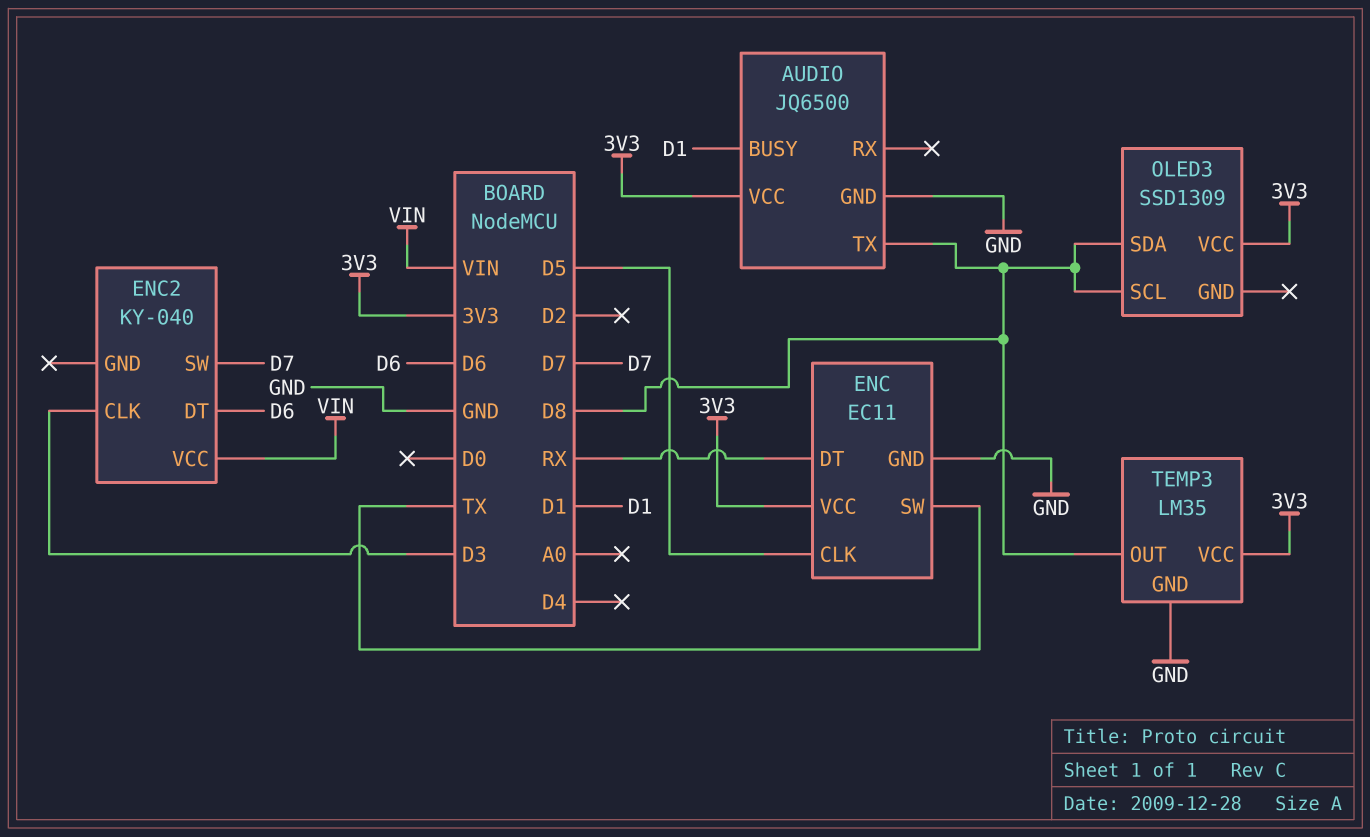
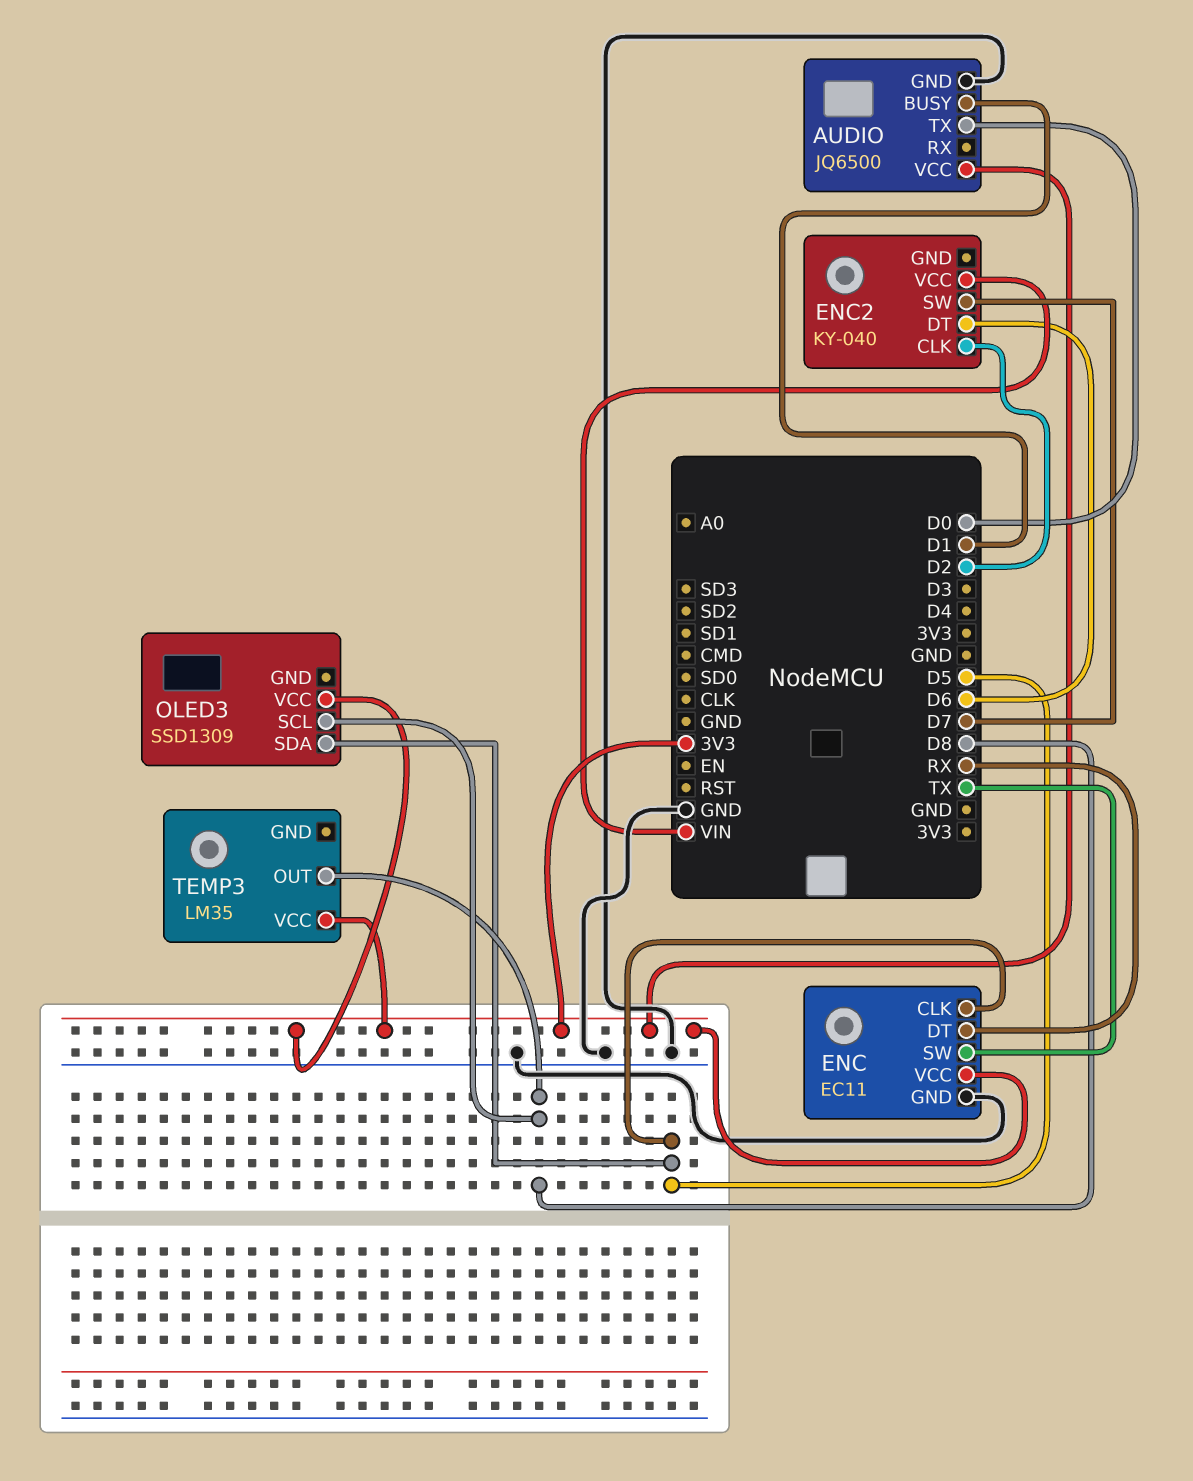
AUDIO pin TX: D8 -> D0
ENC2 pin CLK: D3 -> D2
OLED3 pin SDA: D8 -> D5
TEMP3 pin GND: GND -> none

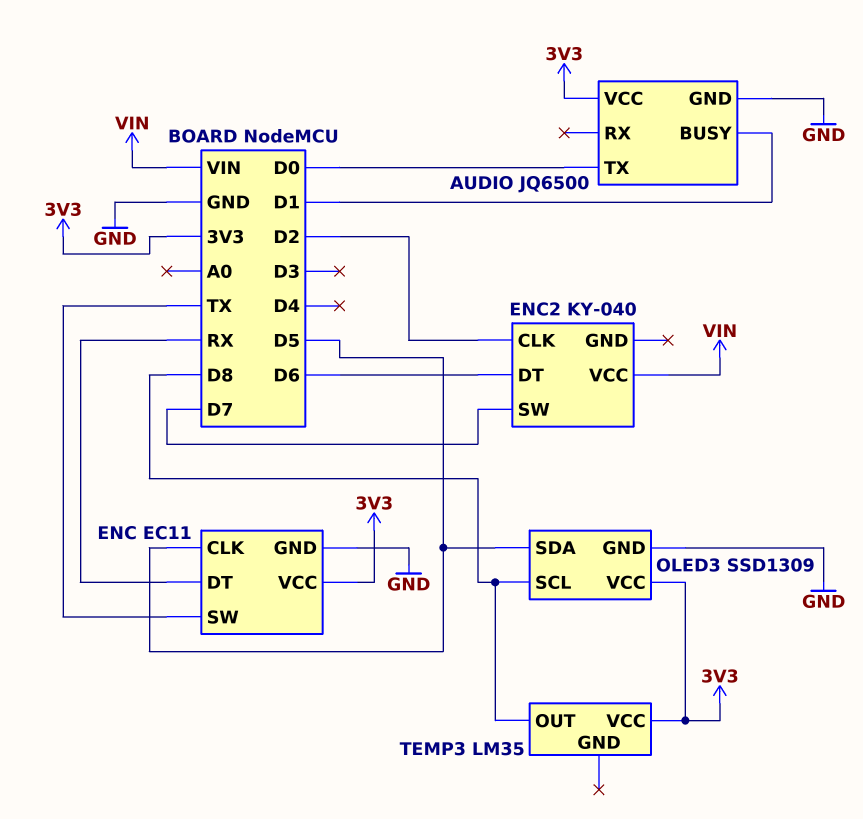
OLED3 pin GND: none -> GND

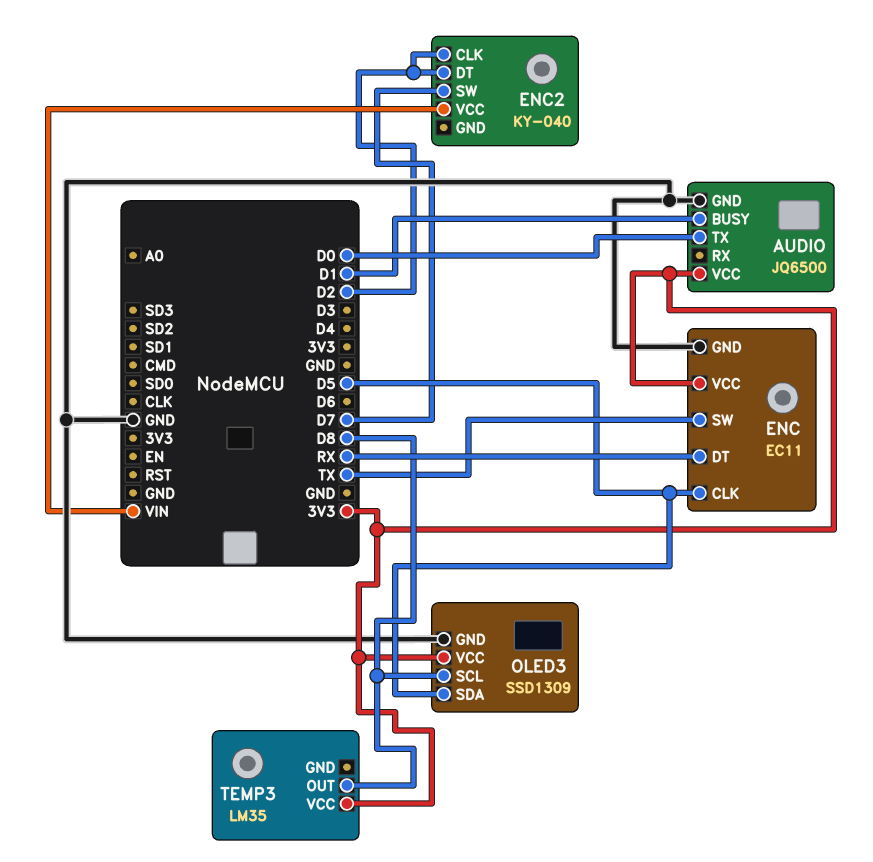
ENC2 pin DT: D6 -> D2

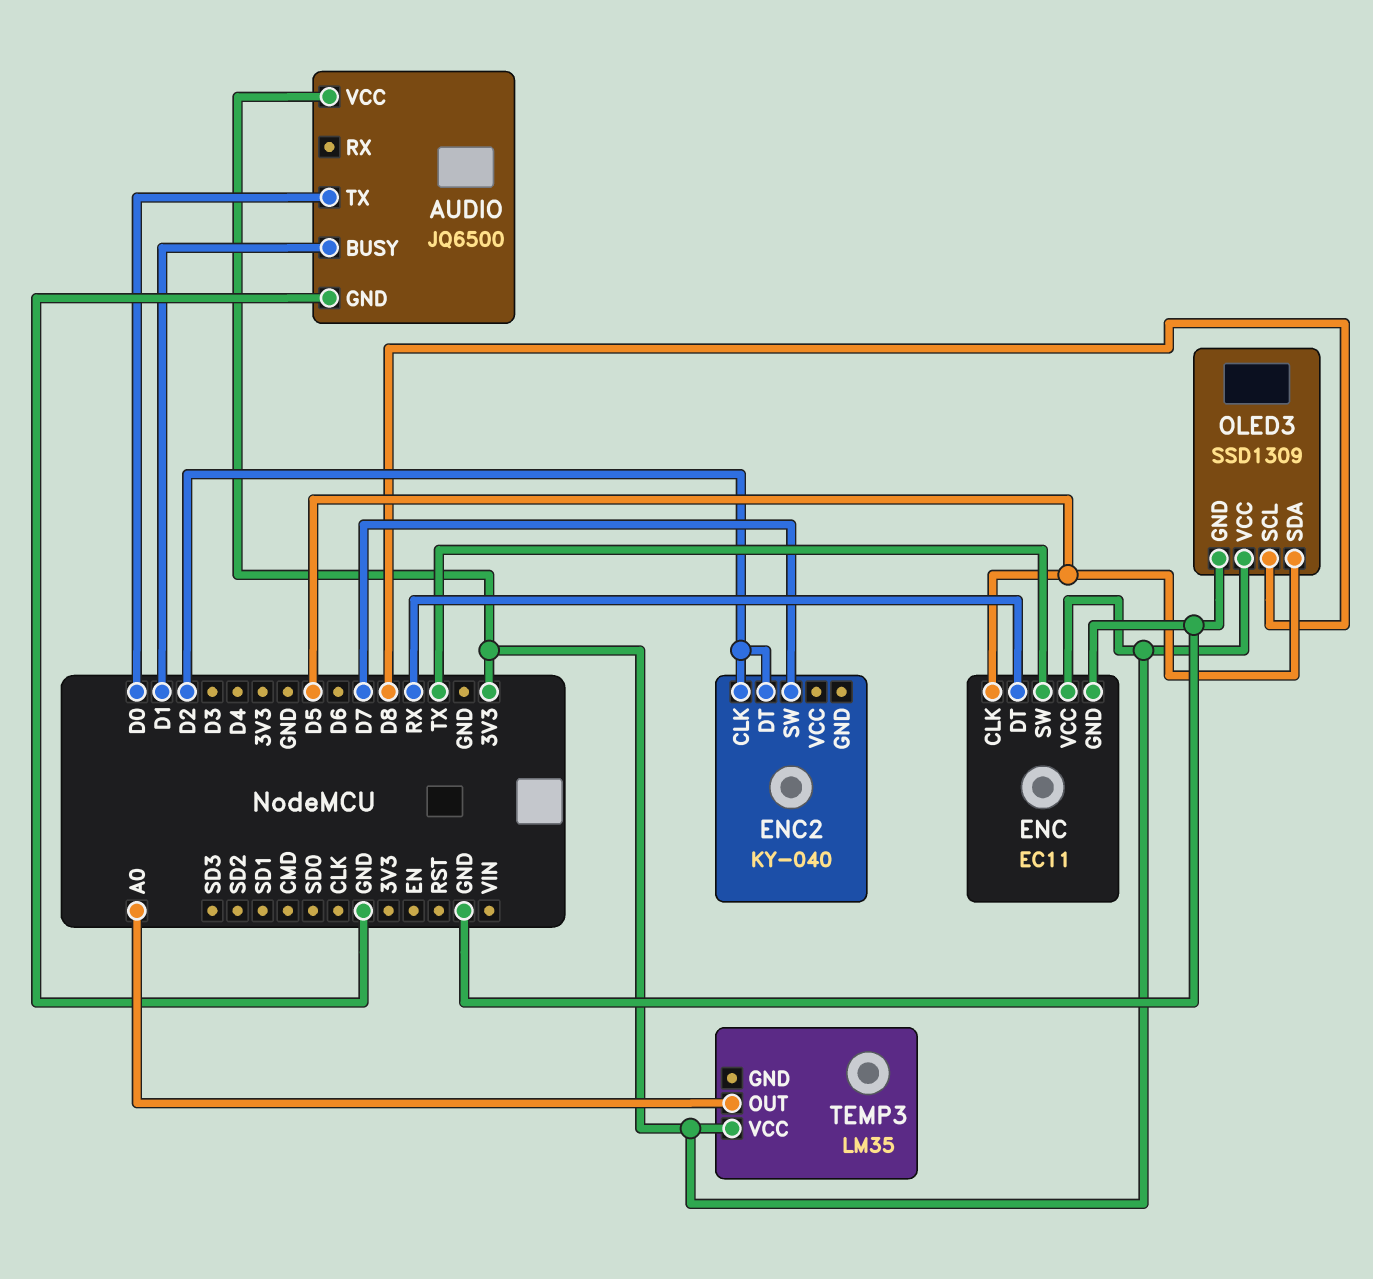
ENC2 pin VCC: VIN -> none
TEMP3 pin OUT: D8 -> A0

